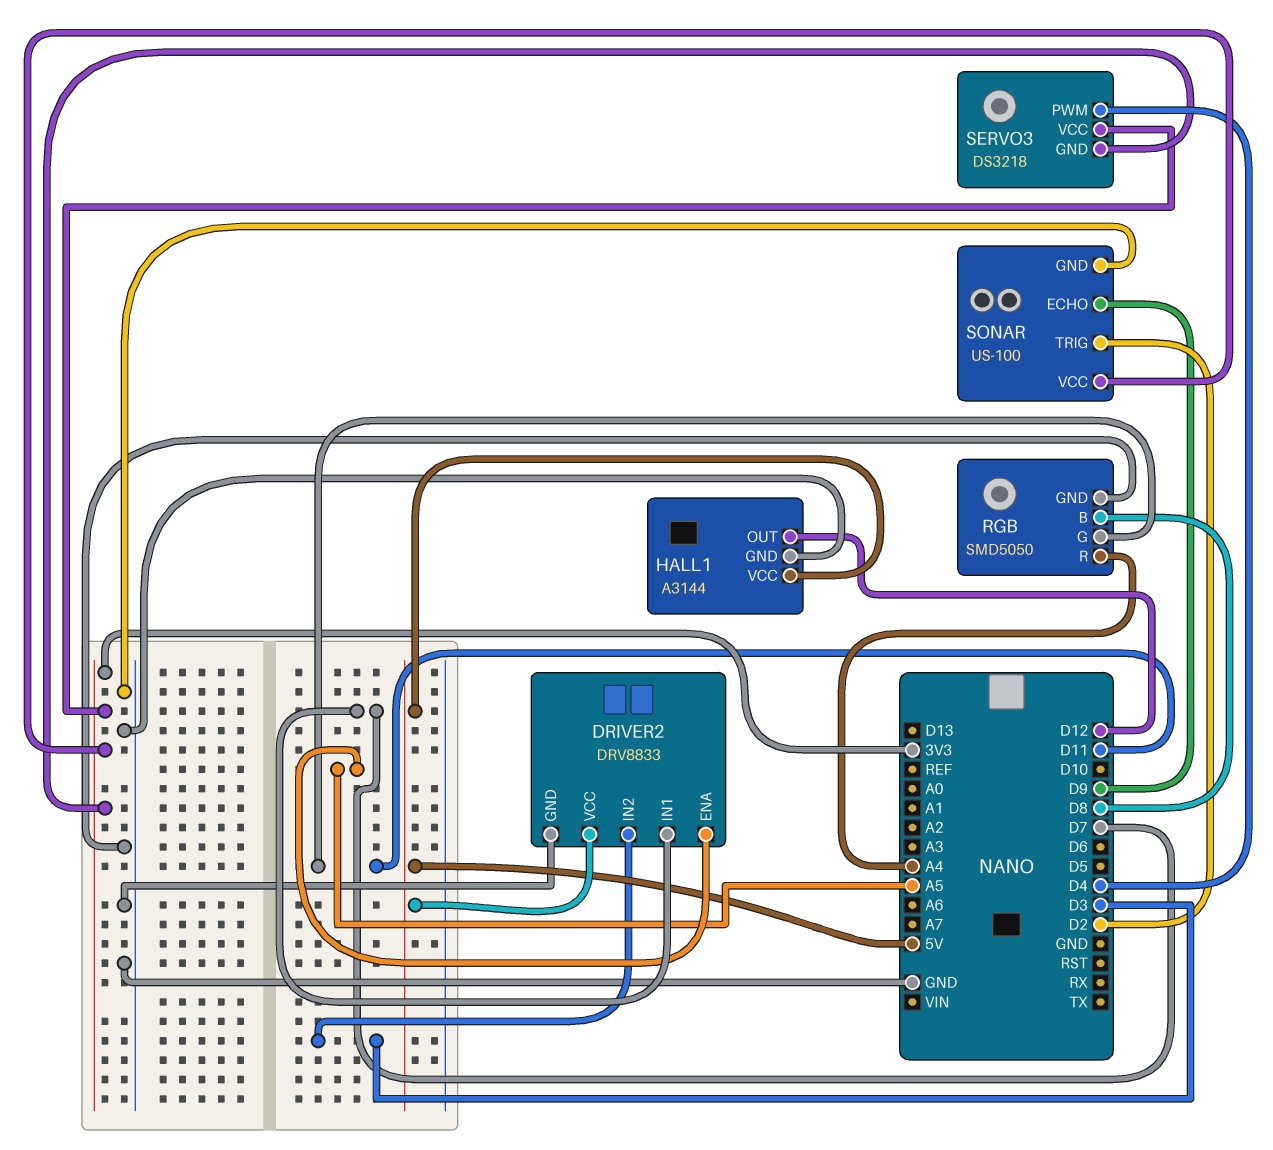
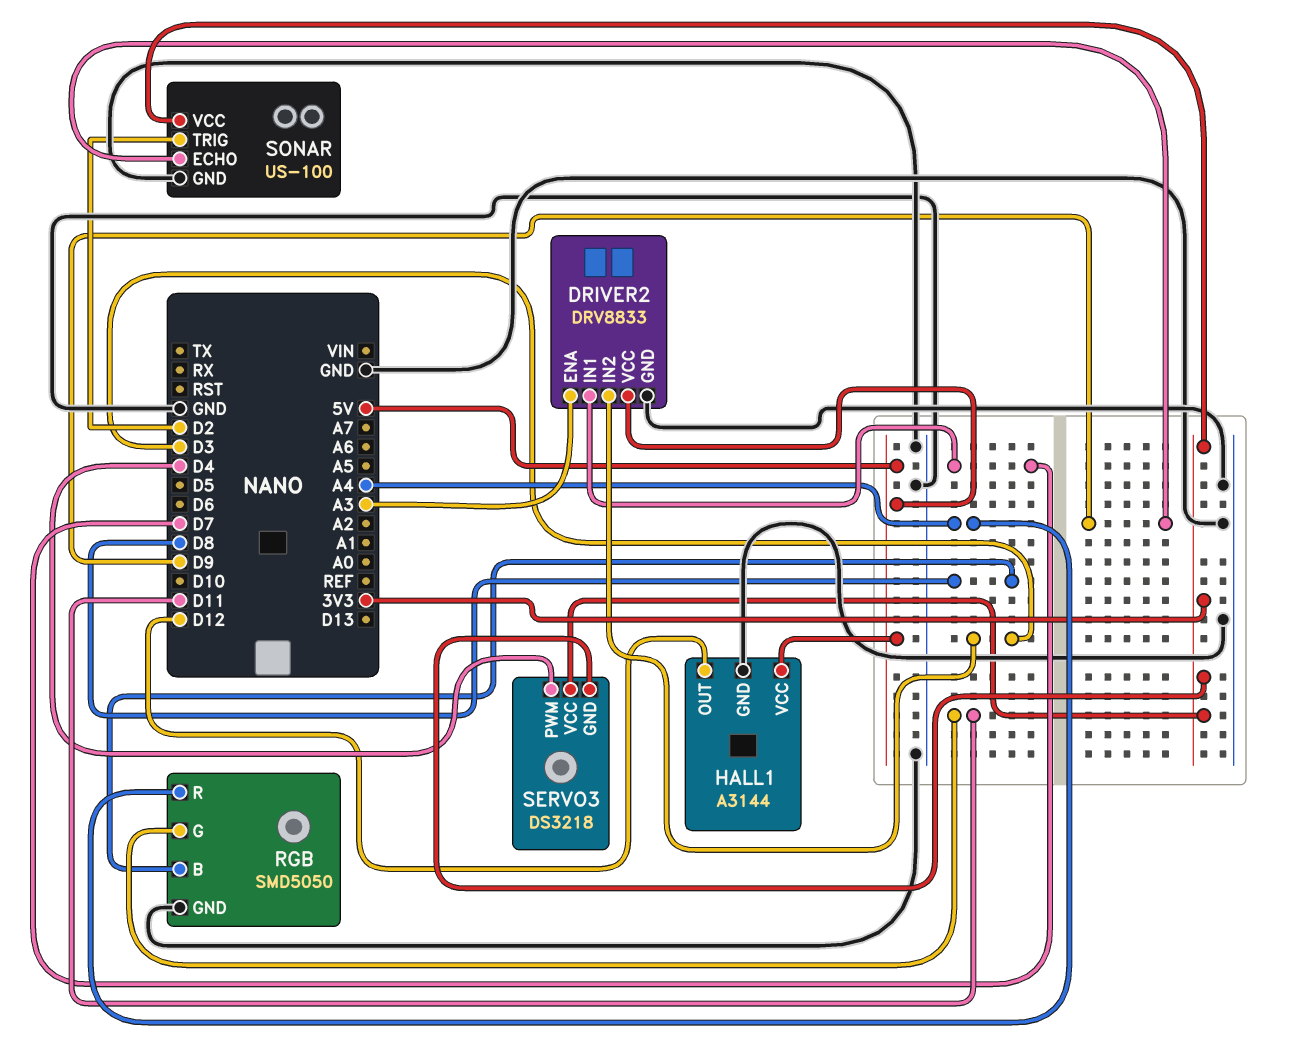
DRIVER2 pin ENA: A5 -> A3

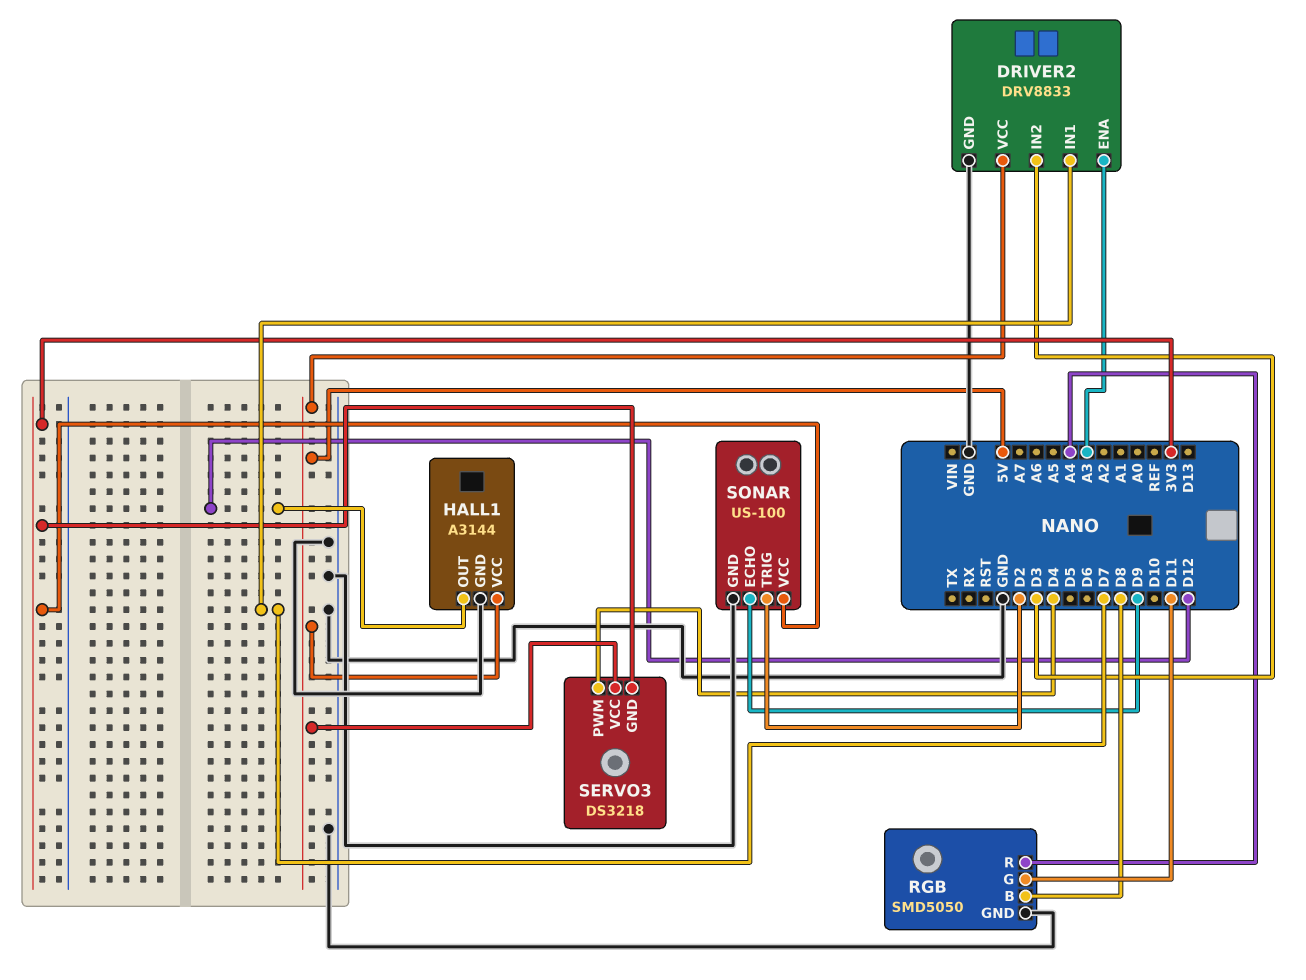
SERVO3 pin VCC: 3V3 -> 5V

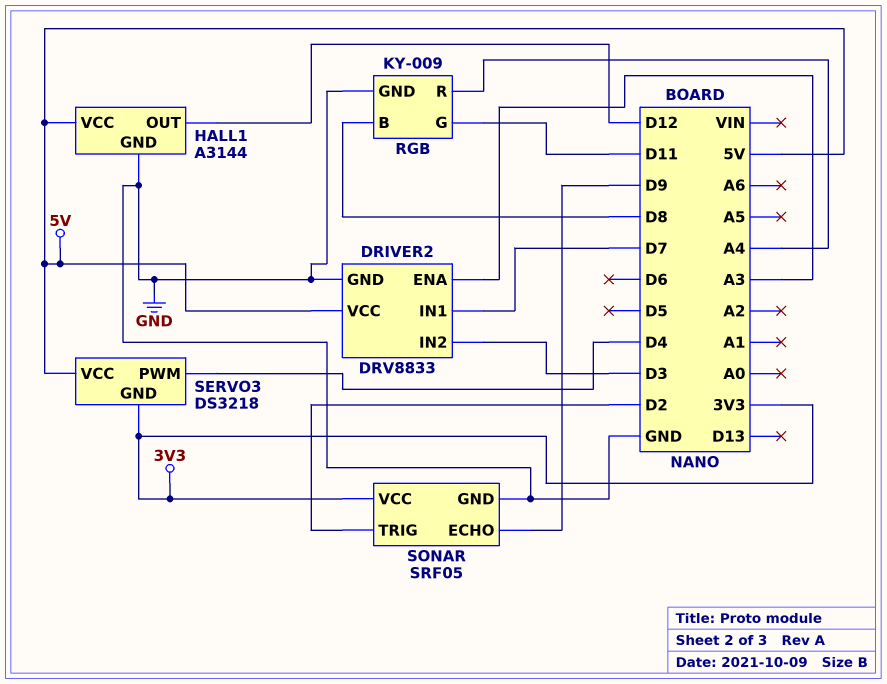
RGB: SMD5050 -> KY-009
SONAR: US-100 -> SRF05

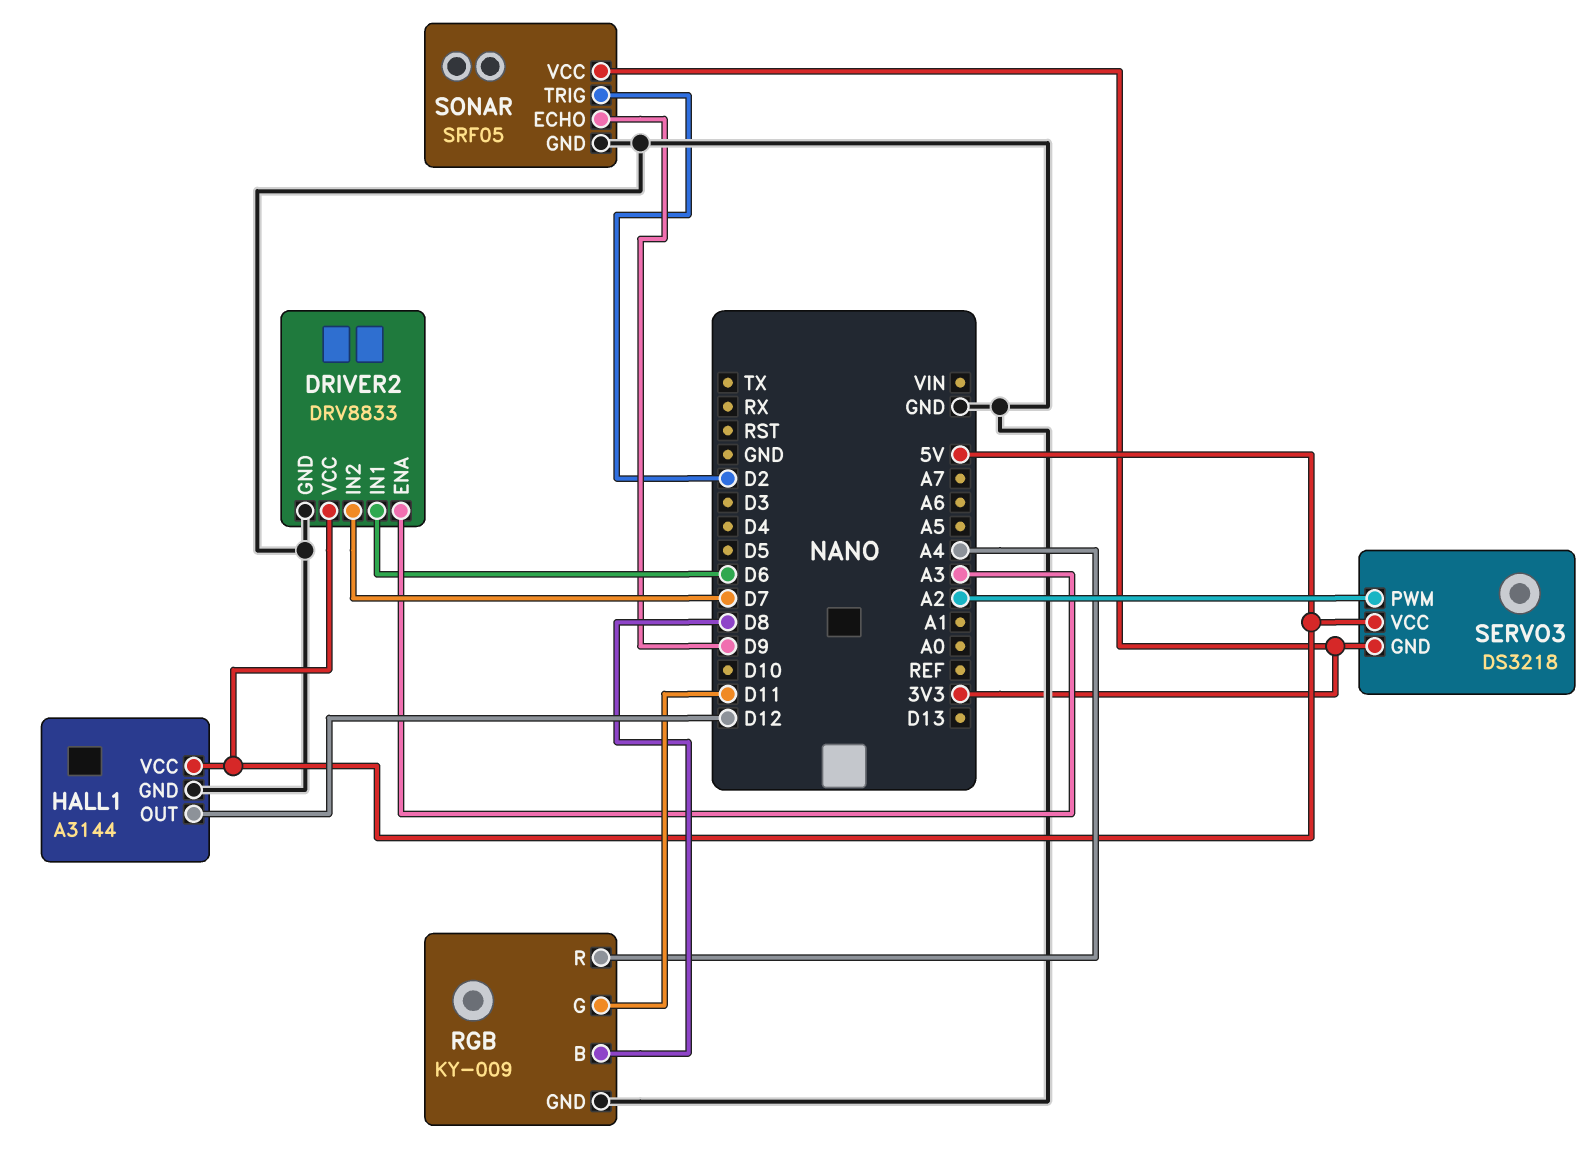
DRIVER2 pin IN1: D7 -> D6
DRIVER2 pin IN2: D3 -> D7
SERVO3 pin PWM: D4 -> A2

